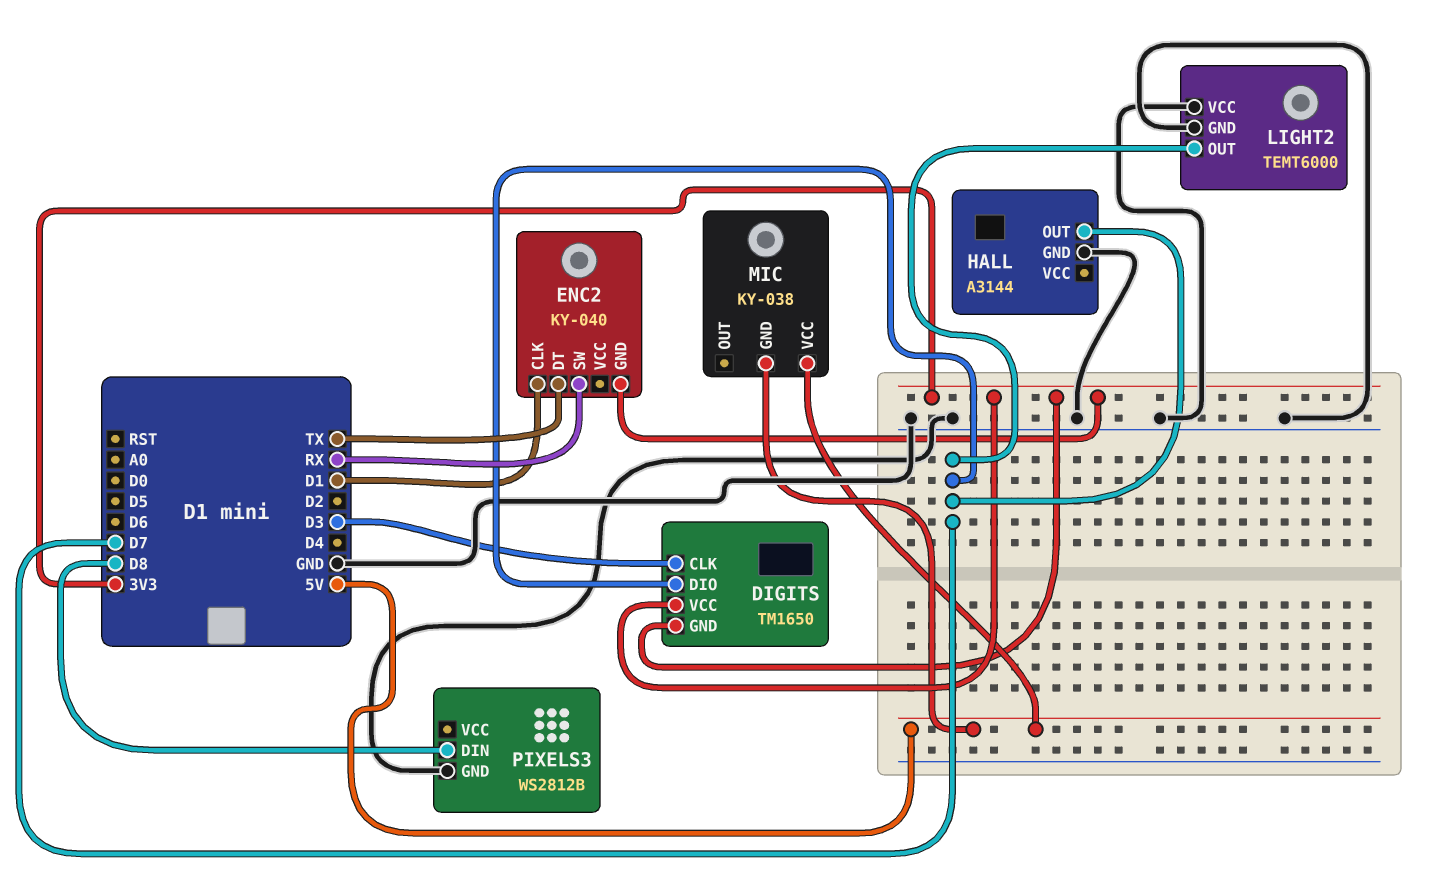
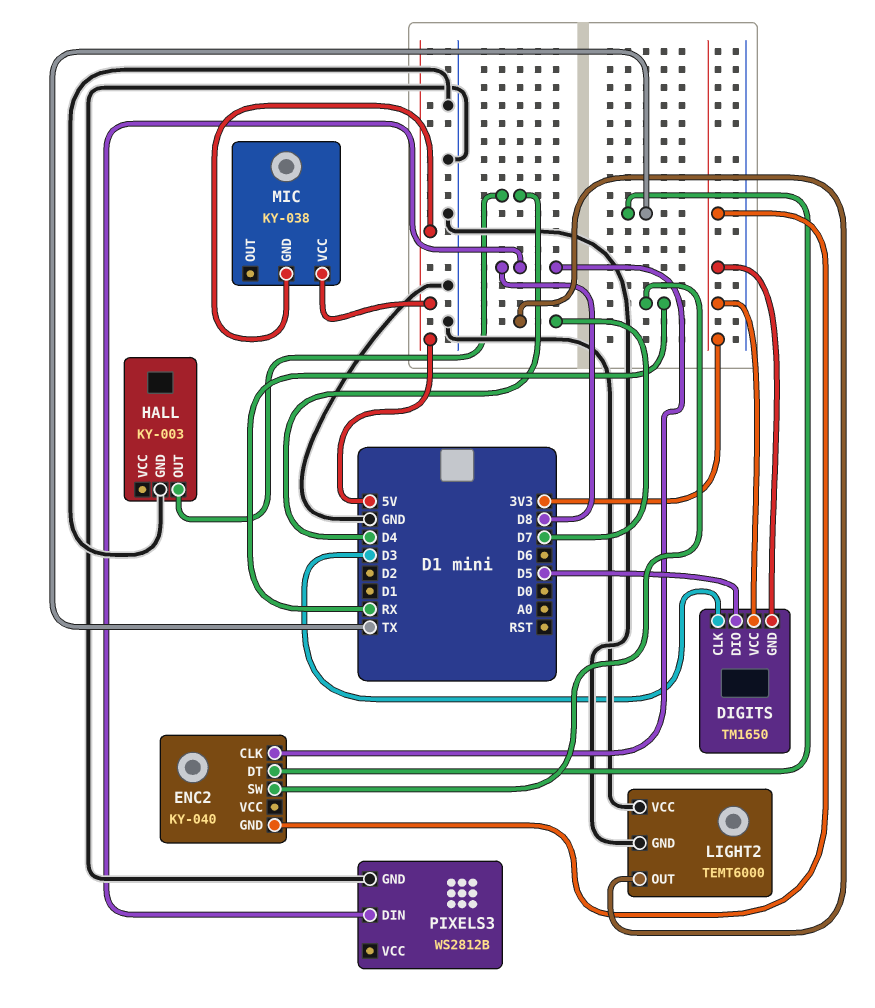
DIGITS pin DIO: D7 -> D5
ENC2 pin CLK: D1 -> D8
HALL: A3144 -> KY-003
HALL pin OUT: D7 -> D4

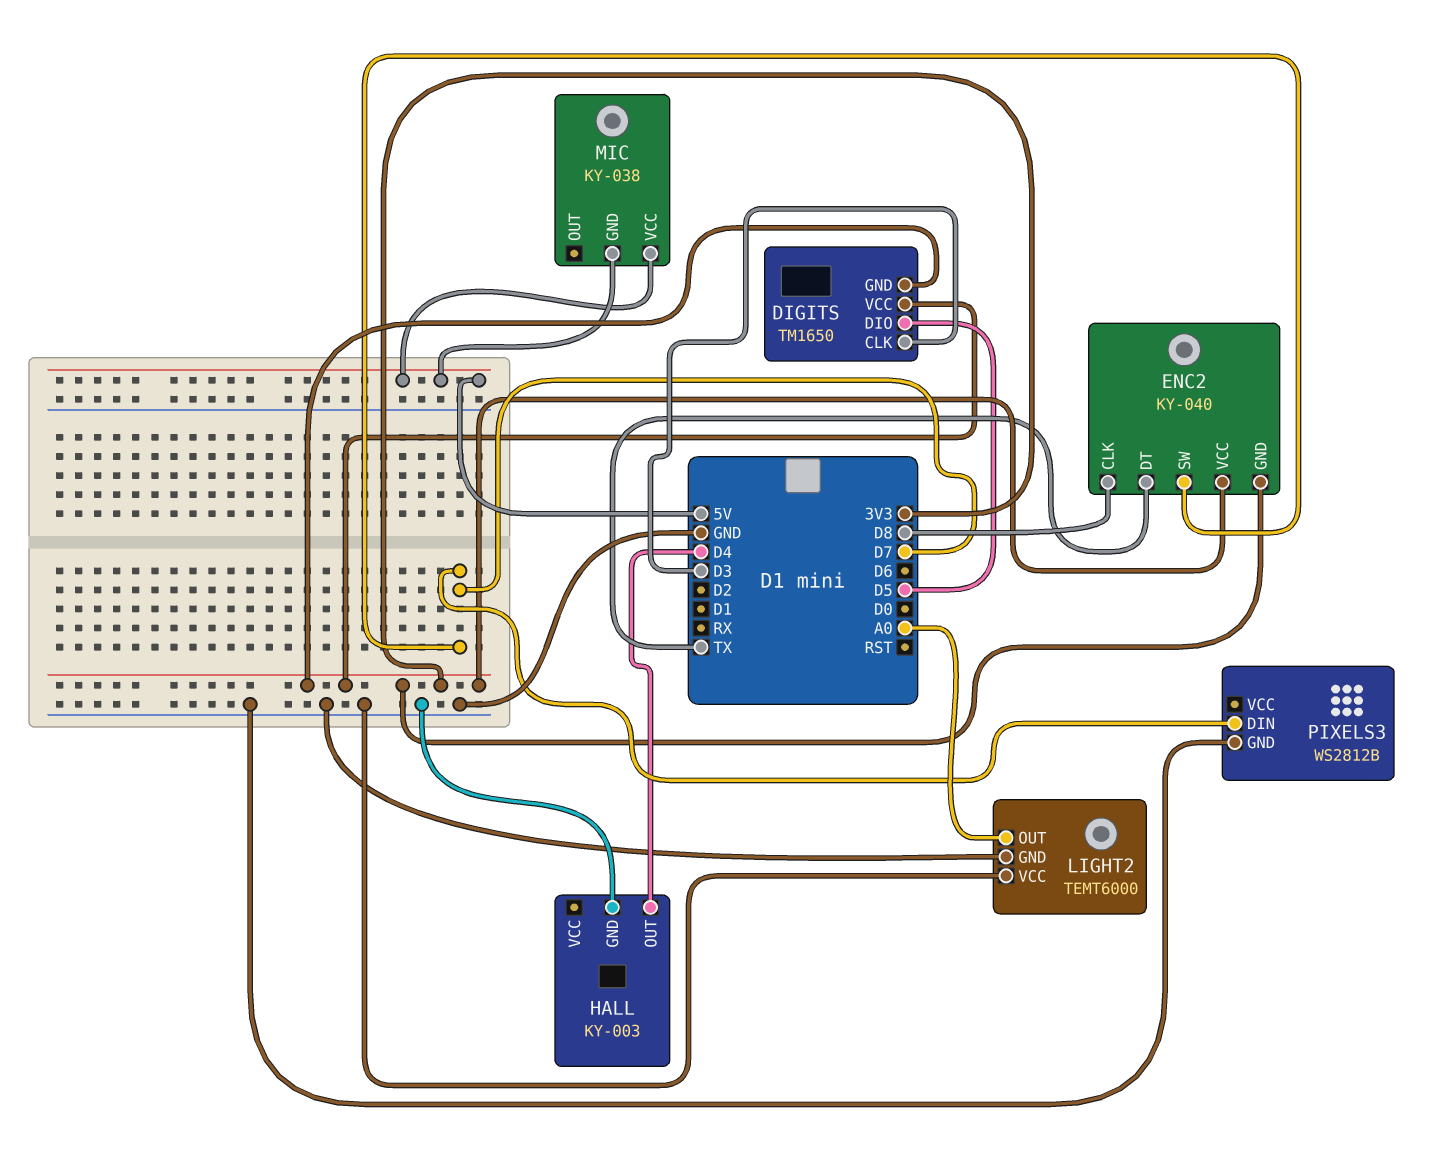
ENC2 pin SW: RX -> D7
ENC2 pin VCC: none -> 3V3
LIGHT2 pin OUT: D7 -> A0
PIXELS3 pin DIN: D8 -> D7

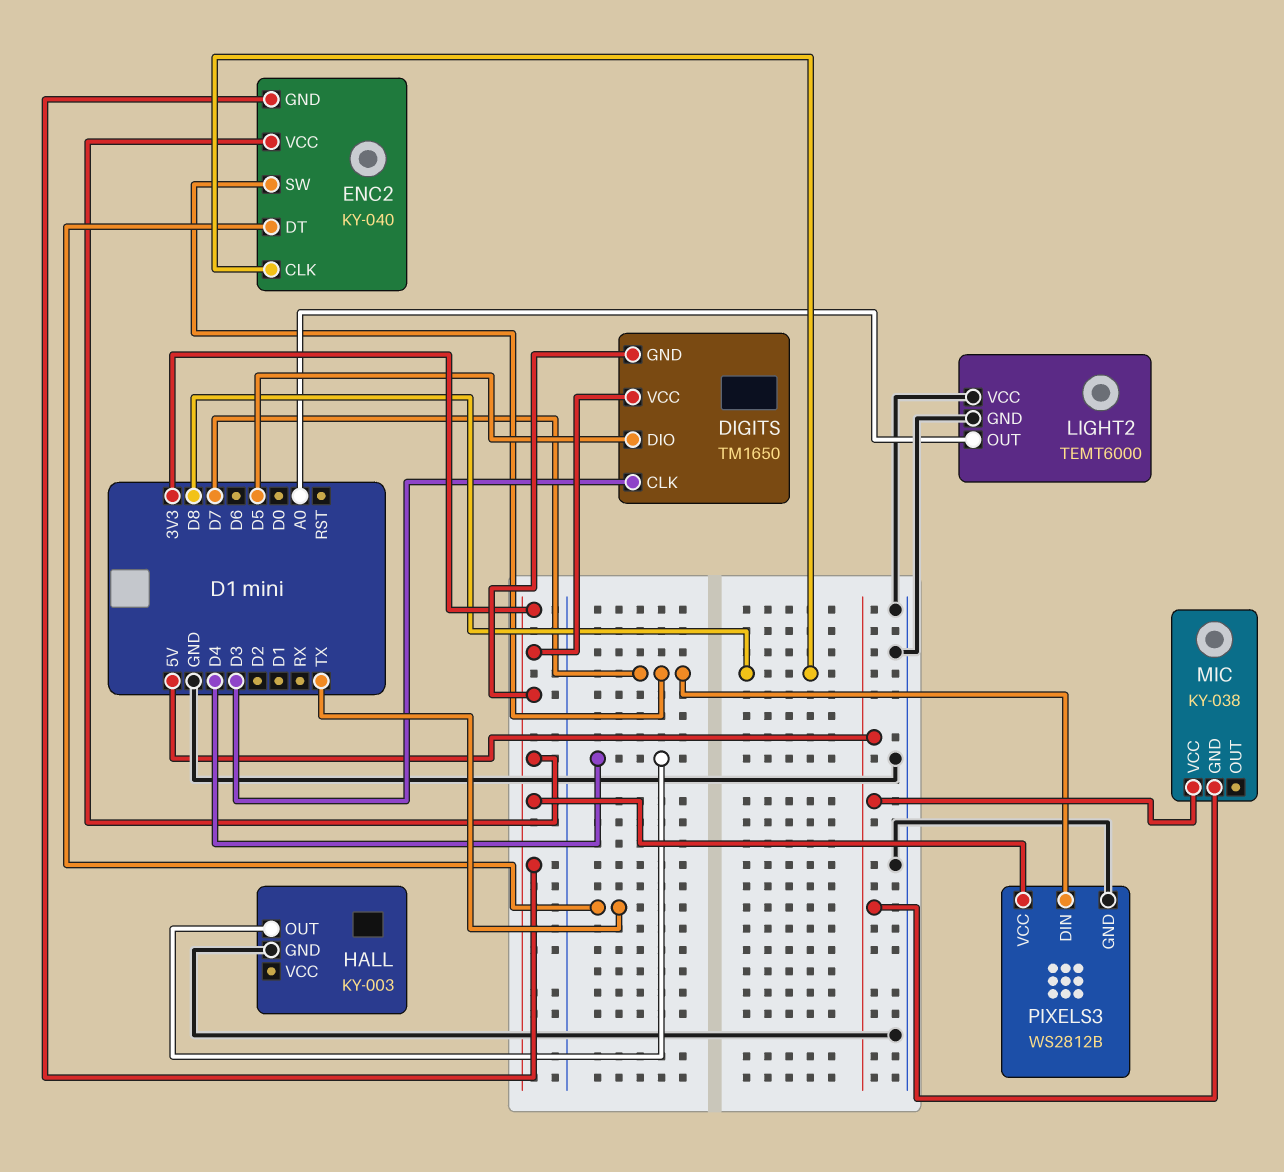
PIXELS3 pin VCC: none -> 3V3

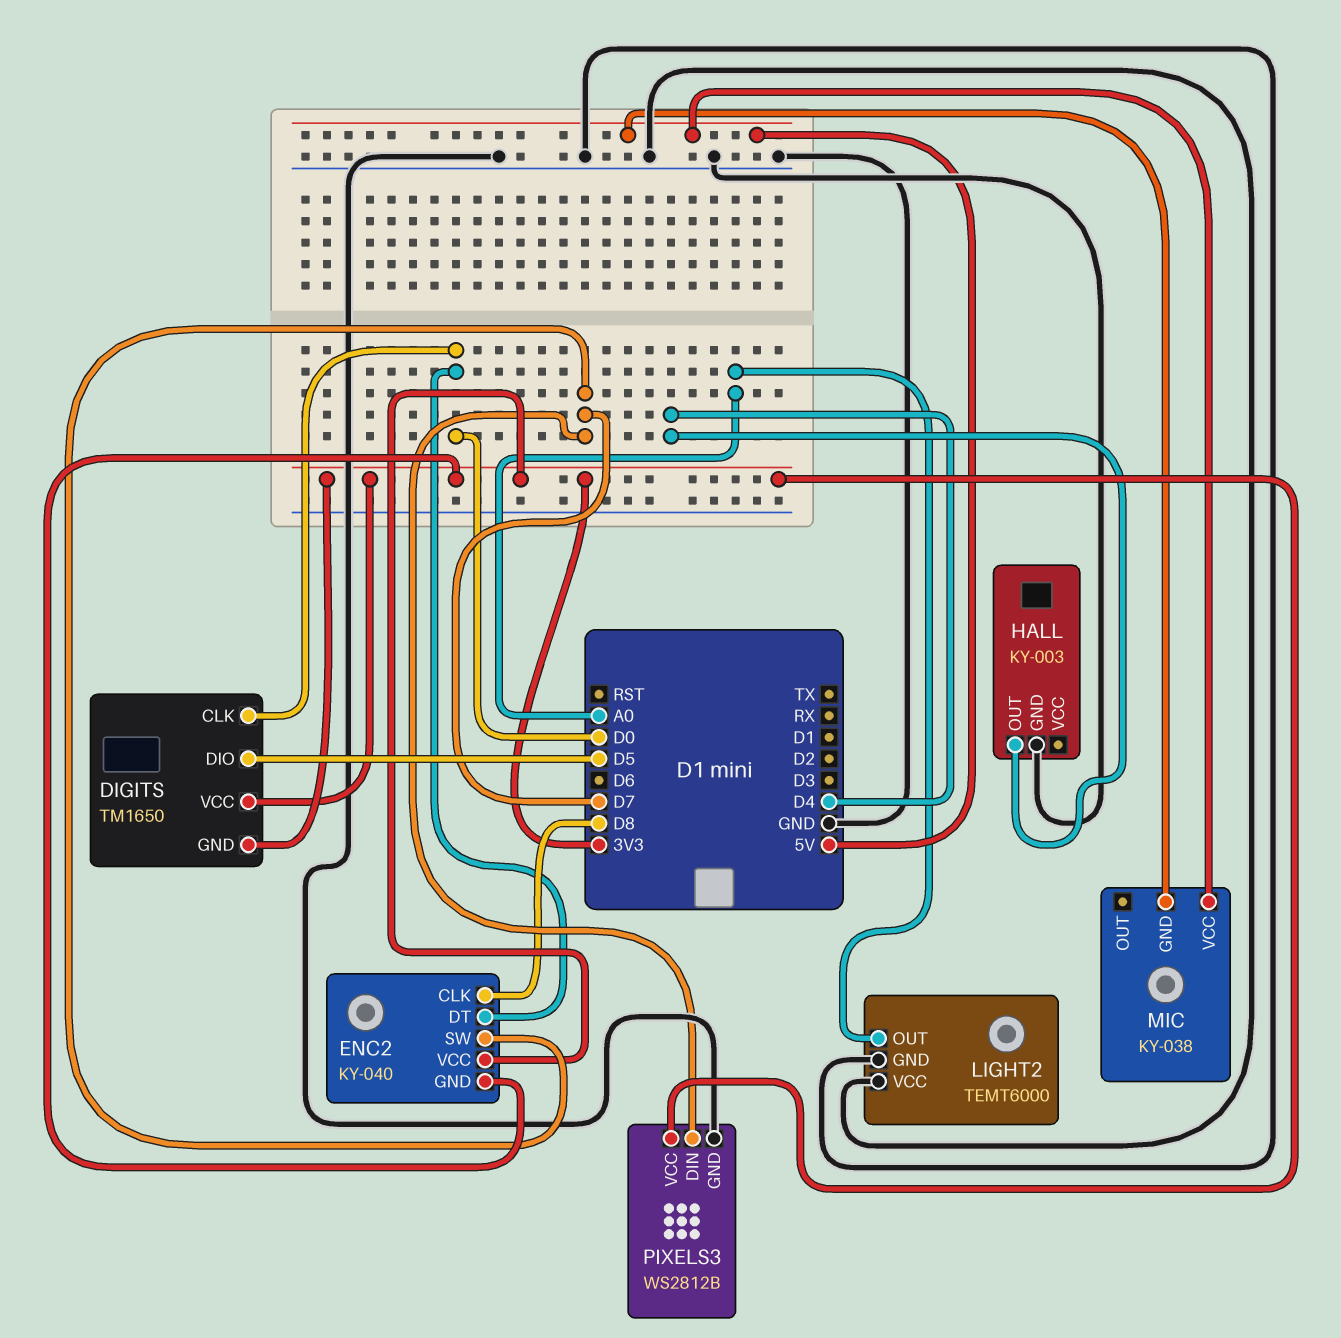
DIGITS pin CLK: D3 -> D0
ENC2 pin DT: TX -> D0

